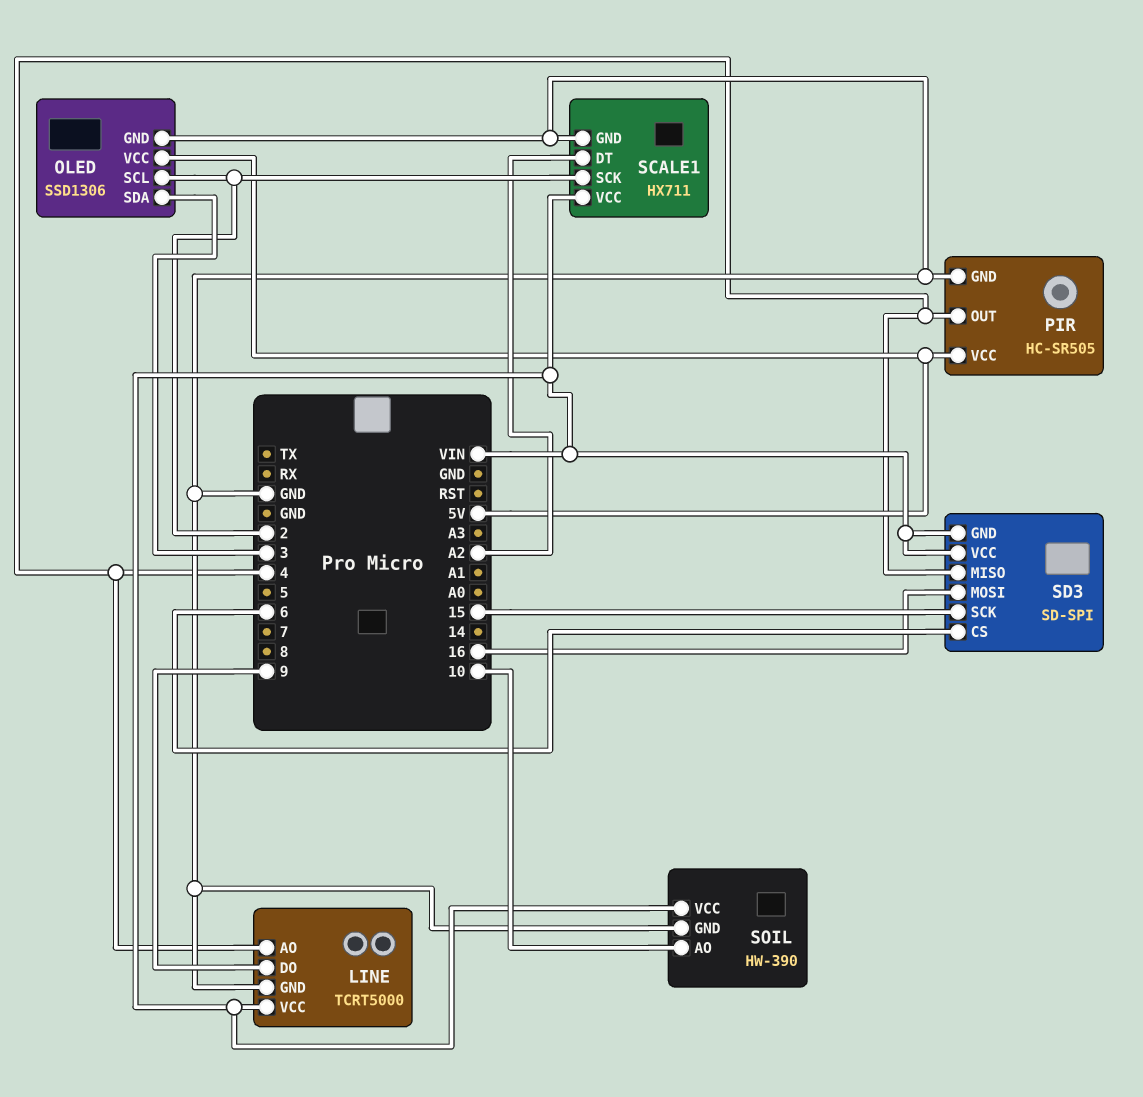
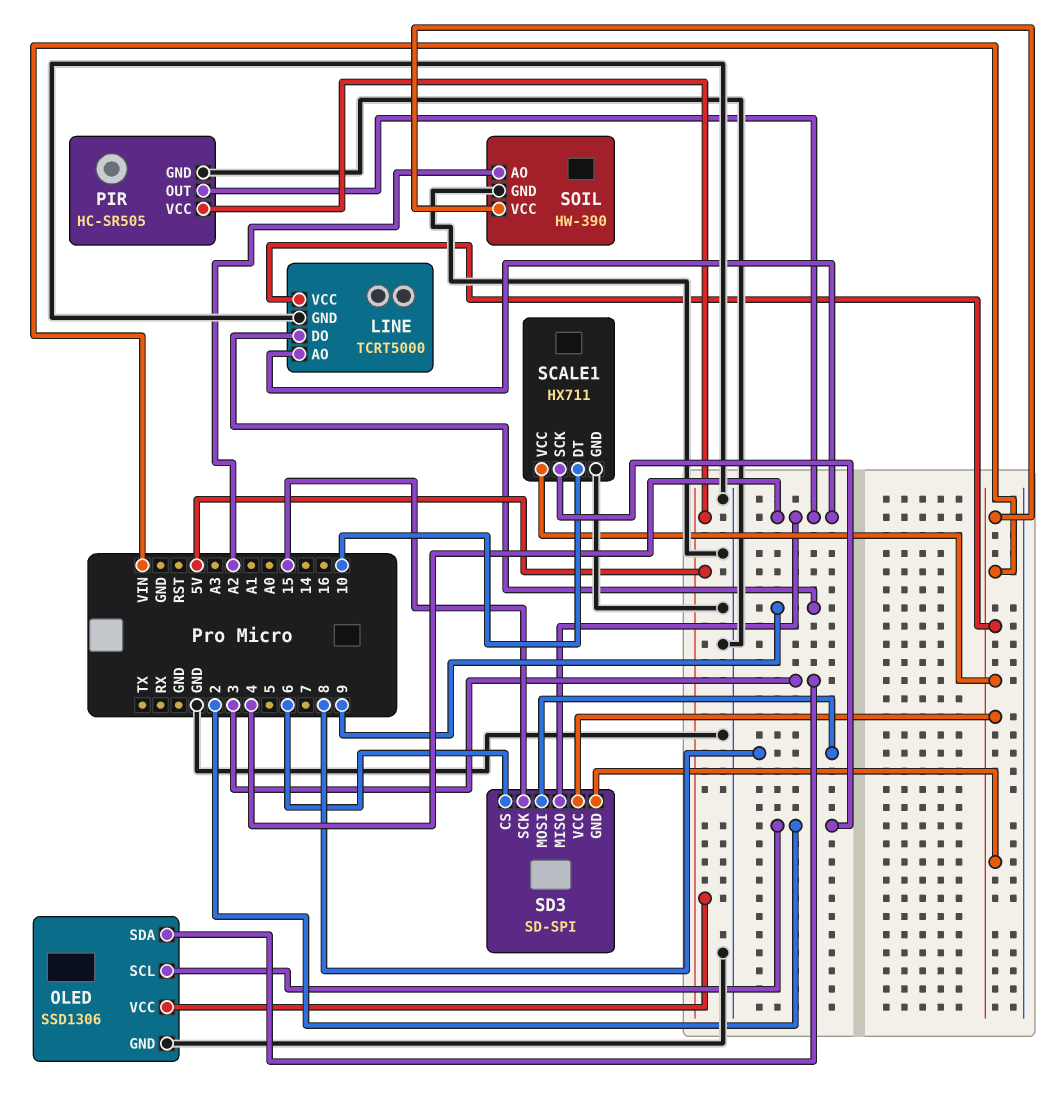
SCALE1 pin DT: A2 -> 10
SD3 pin MOSI: 16 -> 8
SOIL pin AO: 10 -> A2

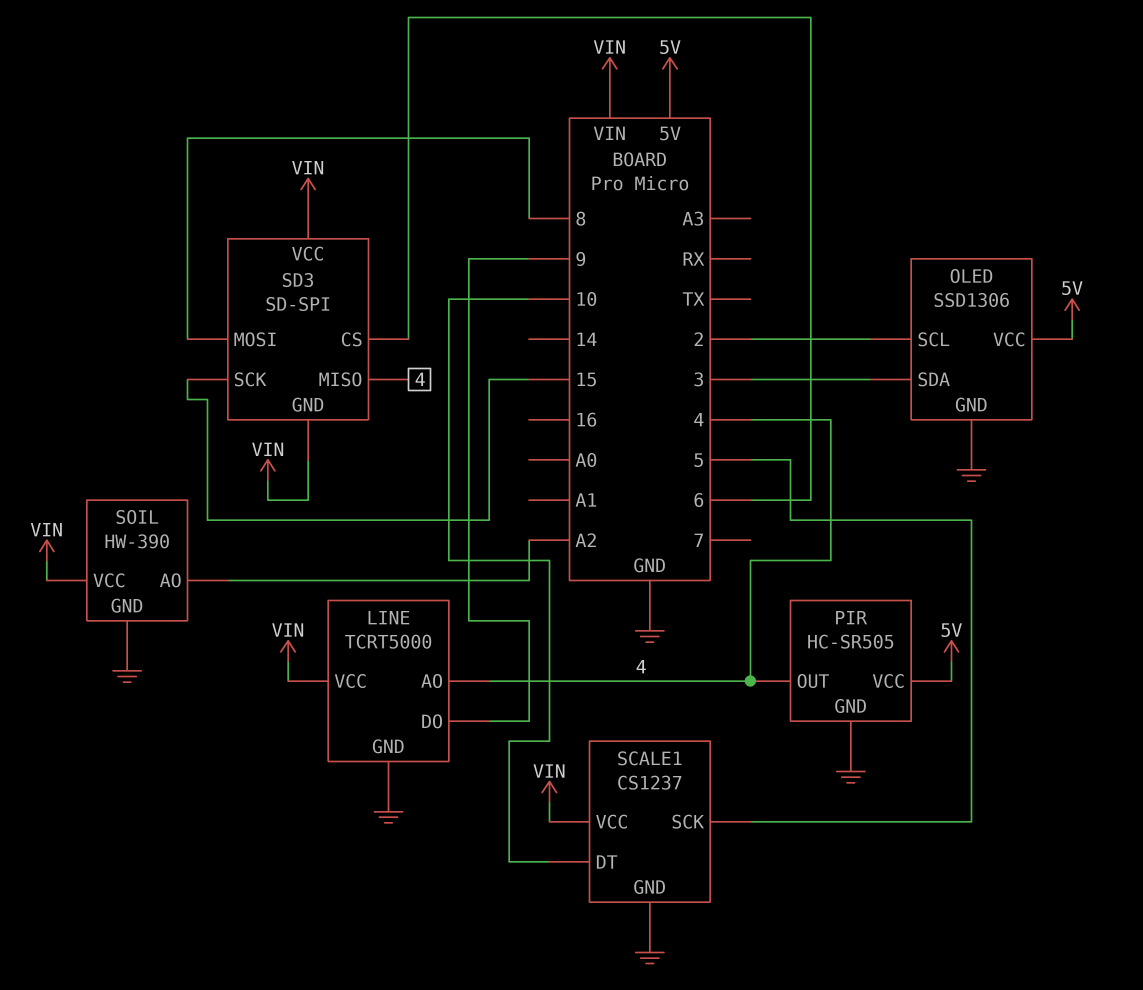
SCALE1: HX711 -> CS1237
SCALE1 pin SCK: 2 -> 5

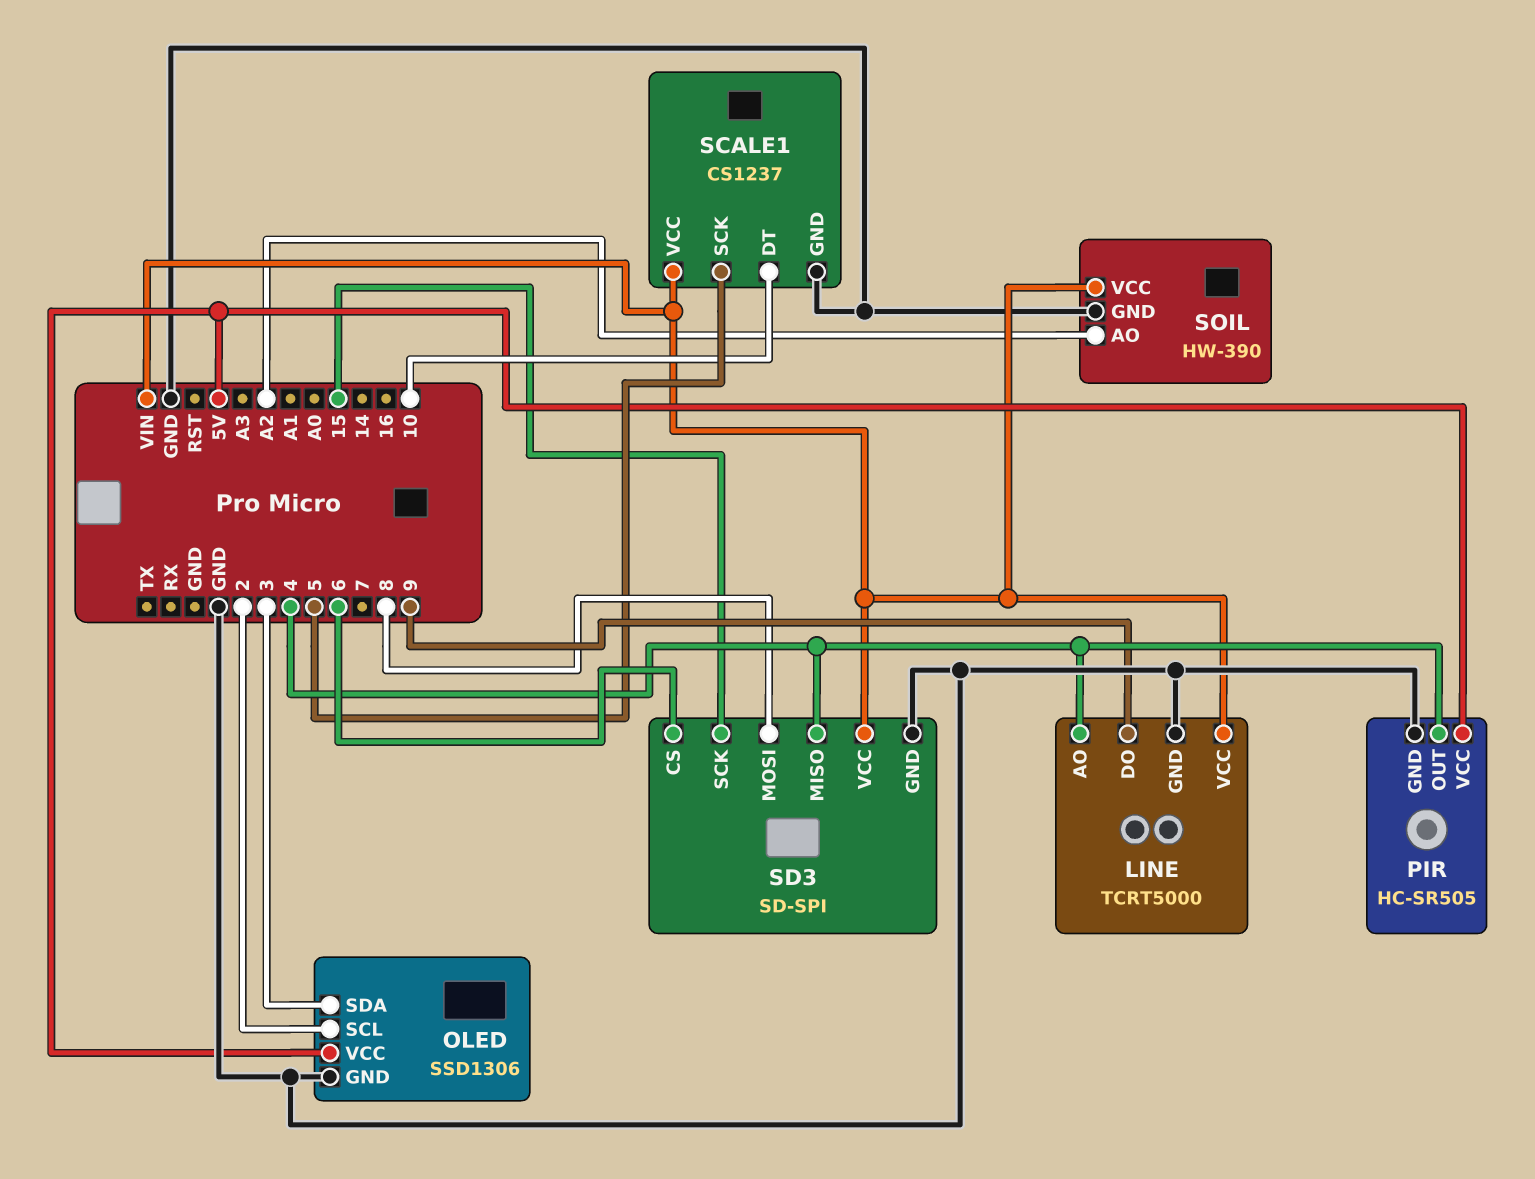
SD3 pin GND: VIN -> GND

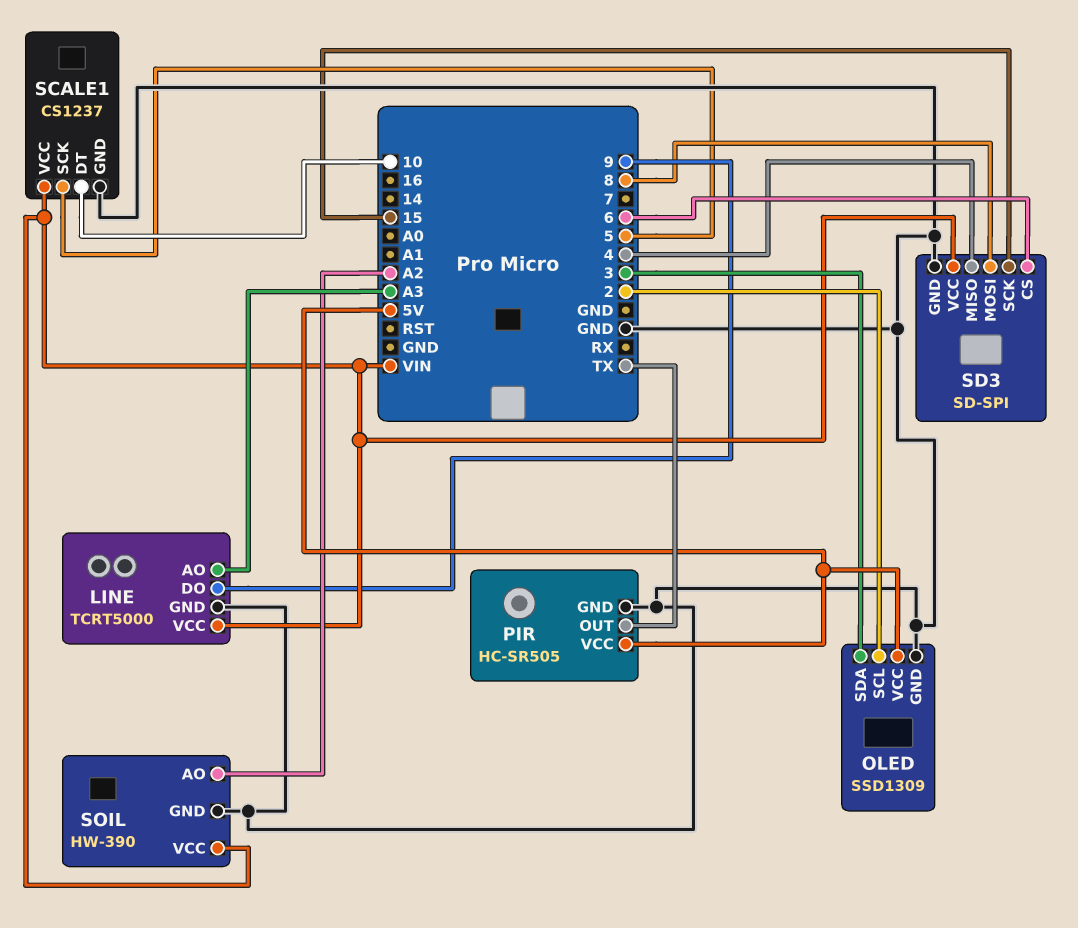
LINE pin AO: 4 -> A3
OLED: SSD1306 -> SSD1309
PIR pin OUT: 4 -> TX

